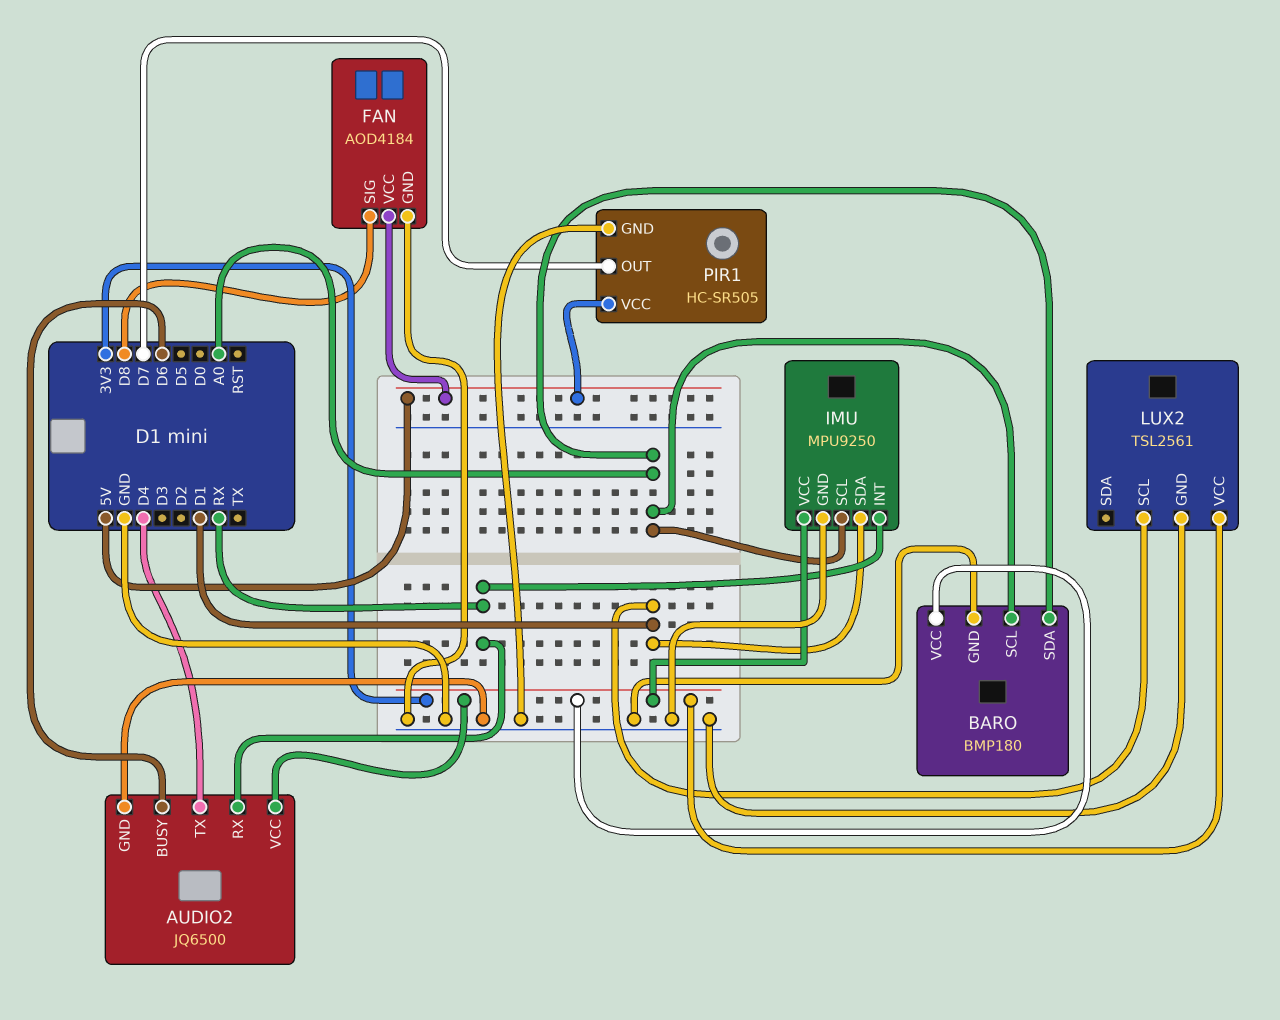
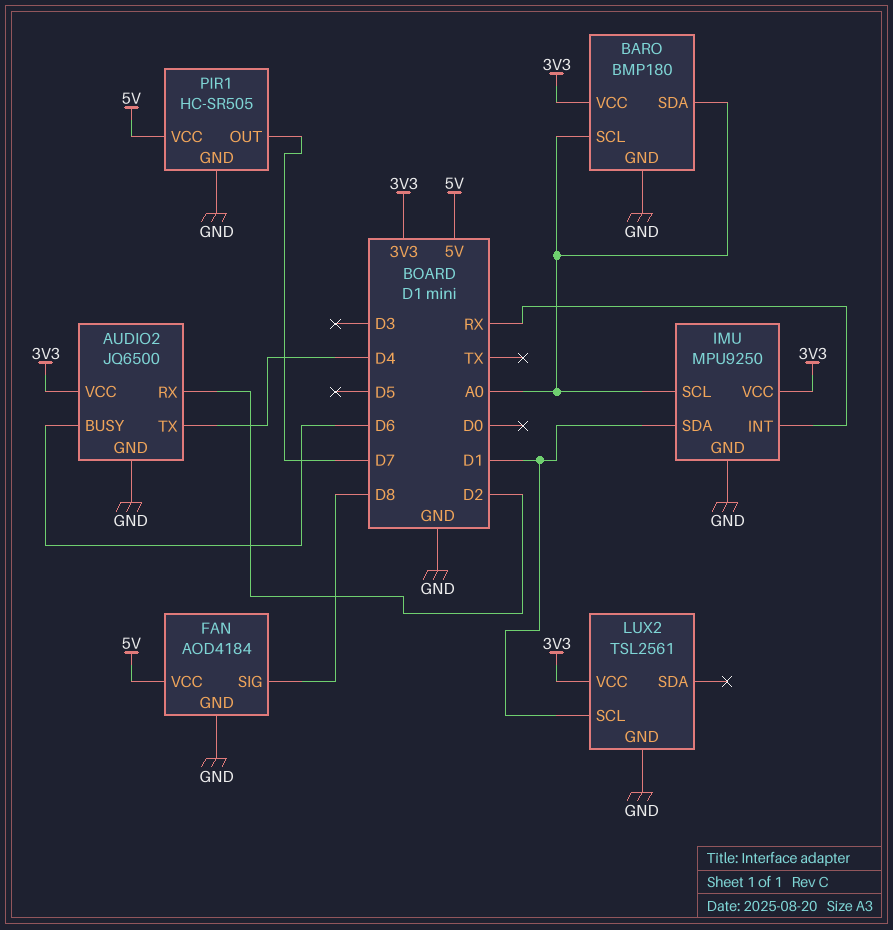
AUDIO2 pin RX: RX -> D2

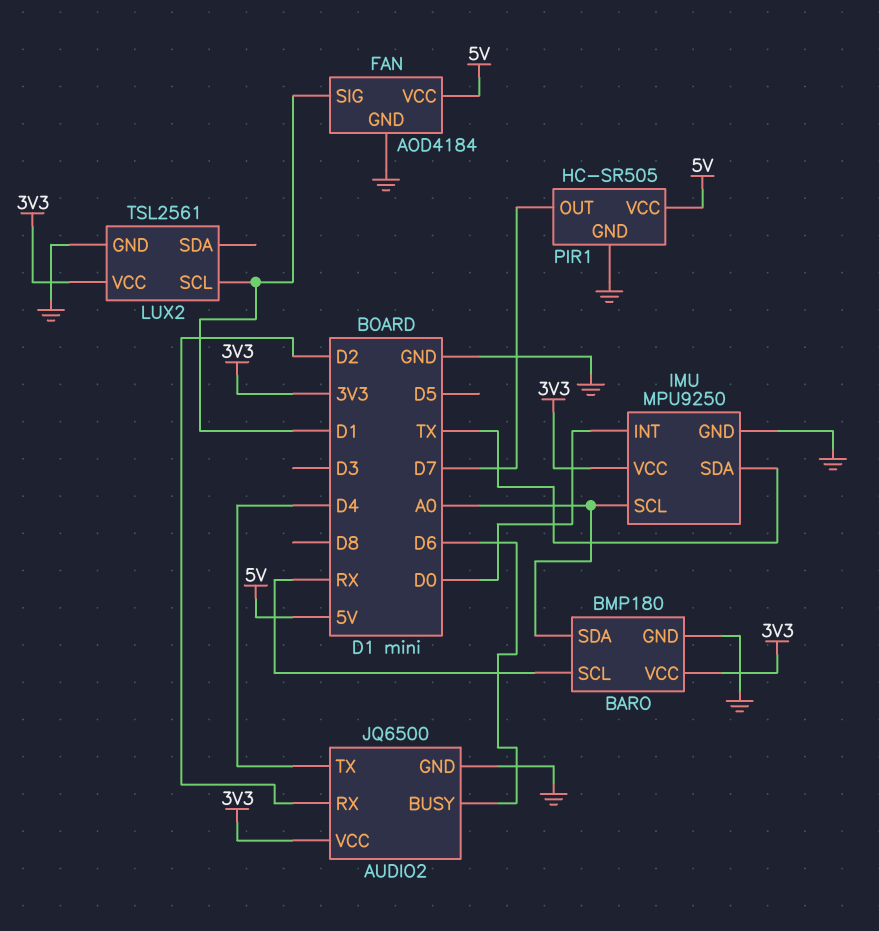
BARO pin SCL: A0 -> RX
FAN pin SIG: D8 -> D1
IMU pin INT: RX -> D0
IMU pin SDA: D1 -> TX

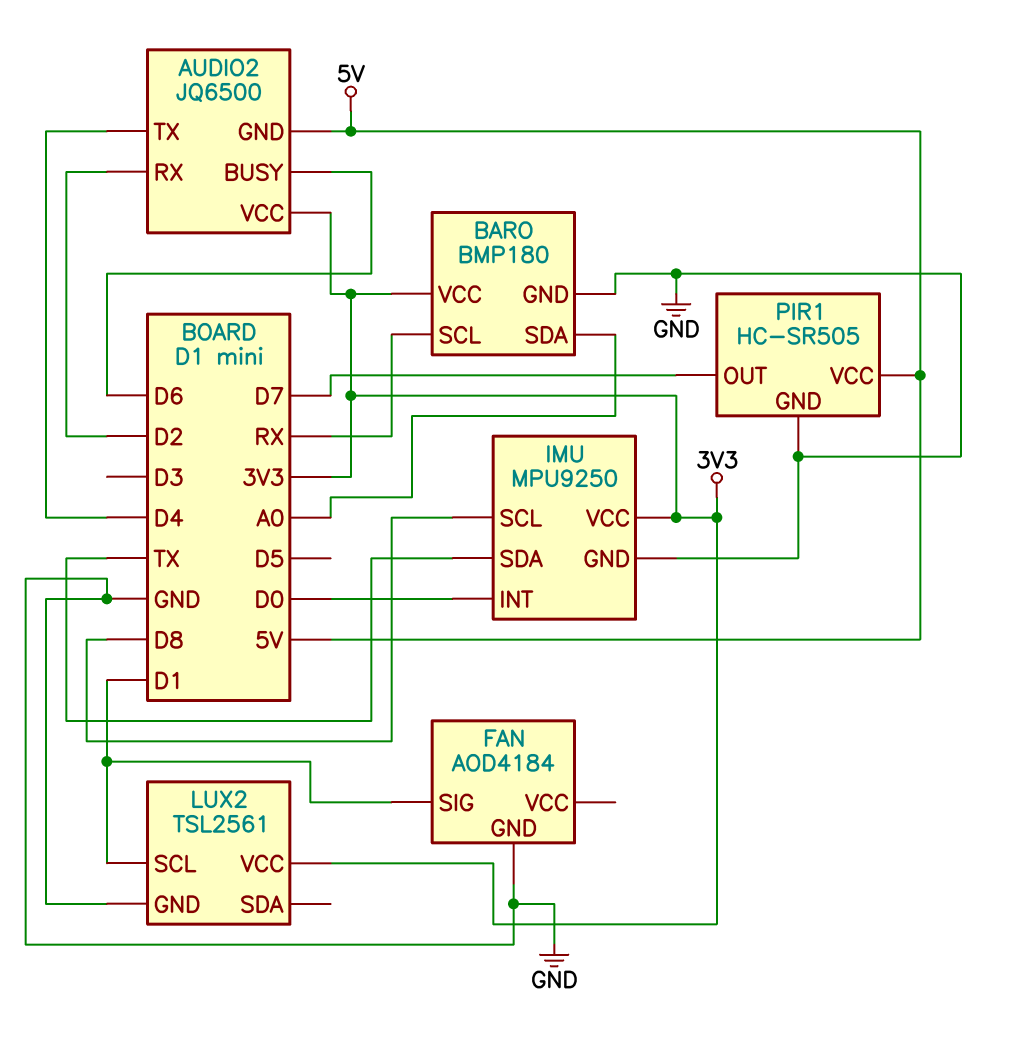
AUDIO2 pin GND: GND -> 5V
FAN pin VCC: 5V -> none
IMU pin SCL: A0 -> D8

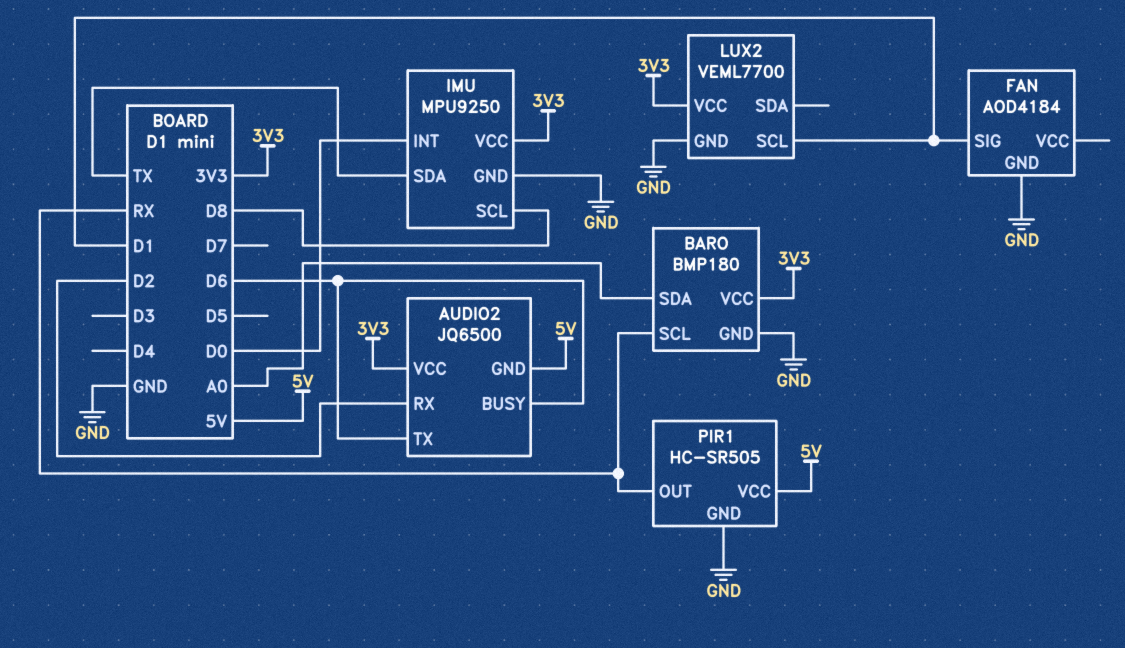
AUDIO2 pin TX: D4 -> D6
LUX2: TSL2561 -> VEML7700
PIR1 pin OUT: D7 -> RX

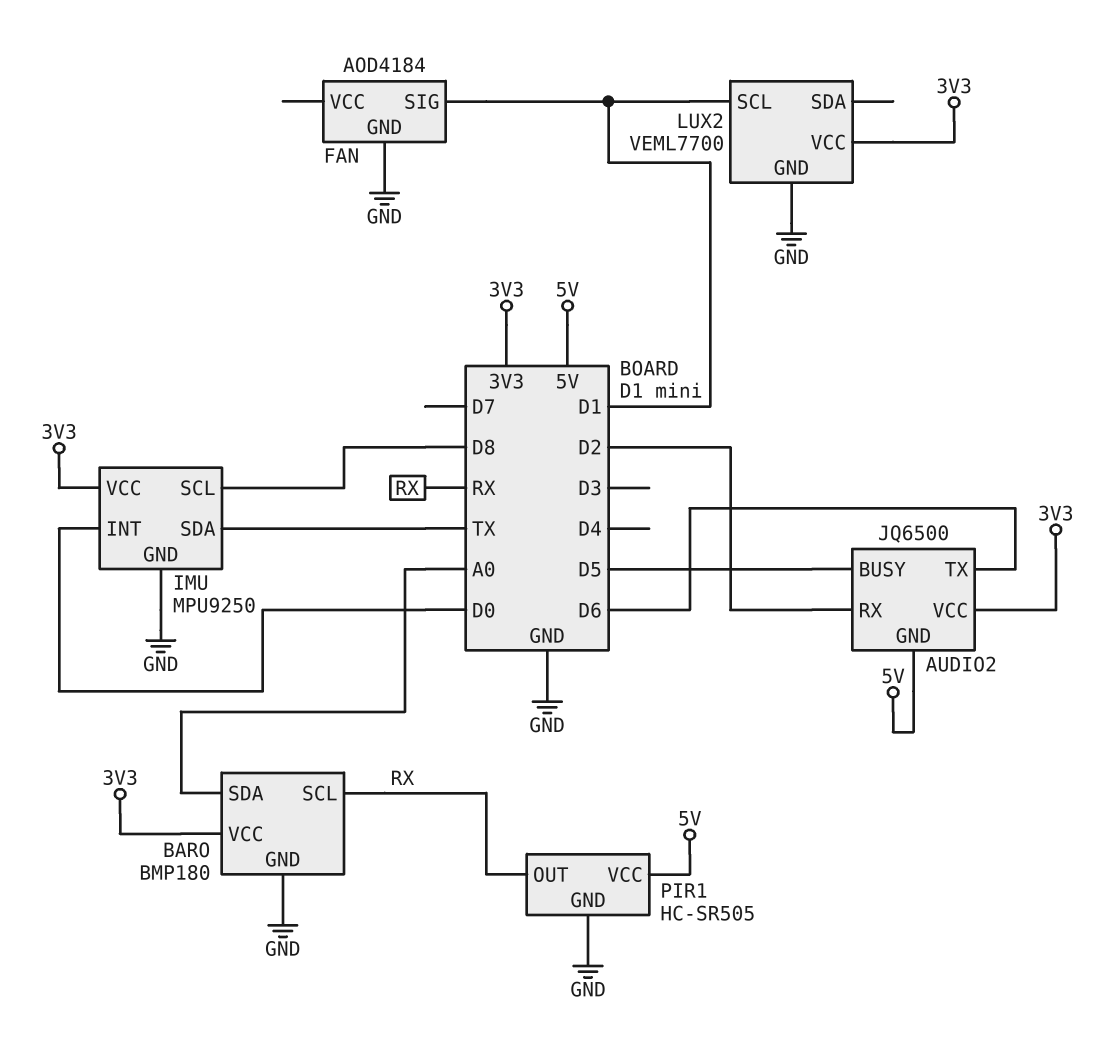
AUDIO2 pin BUSY: D6 -> D5

